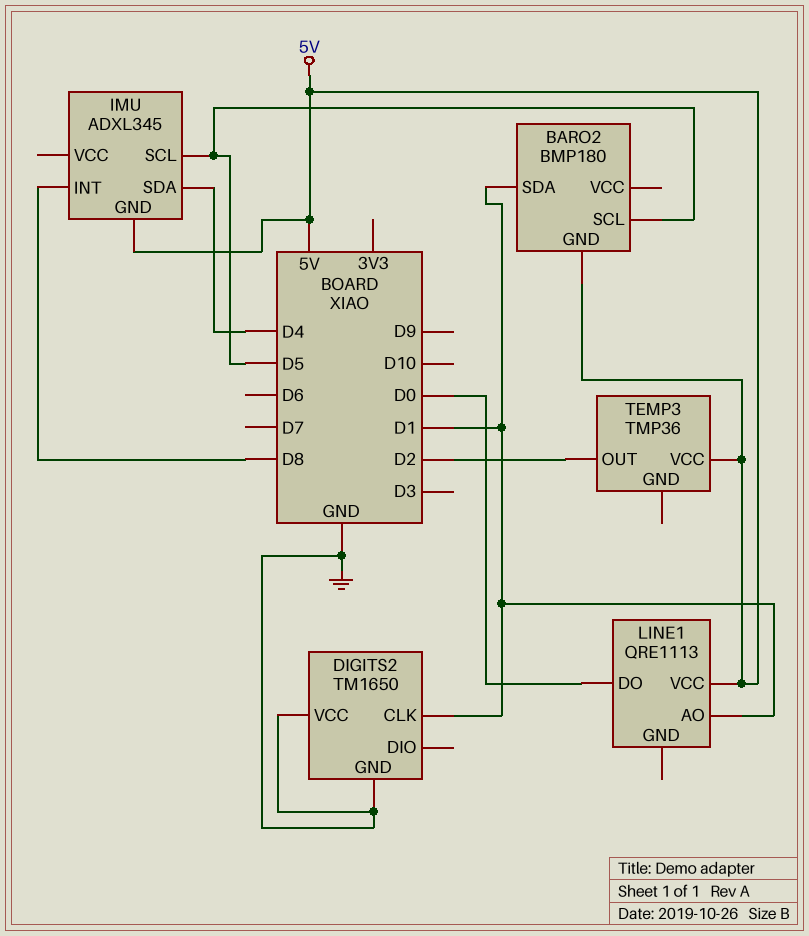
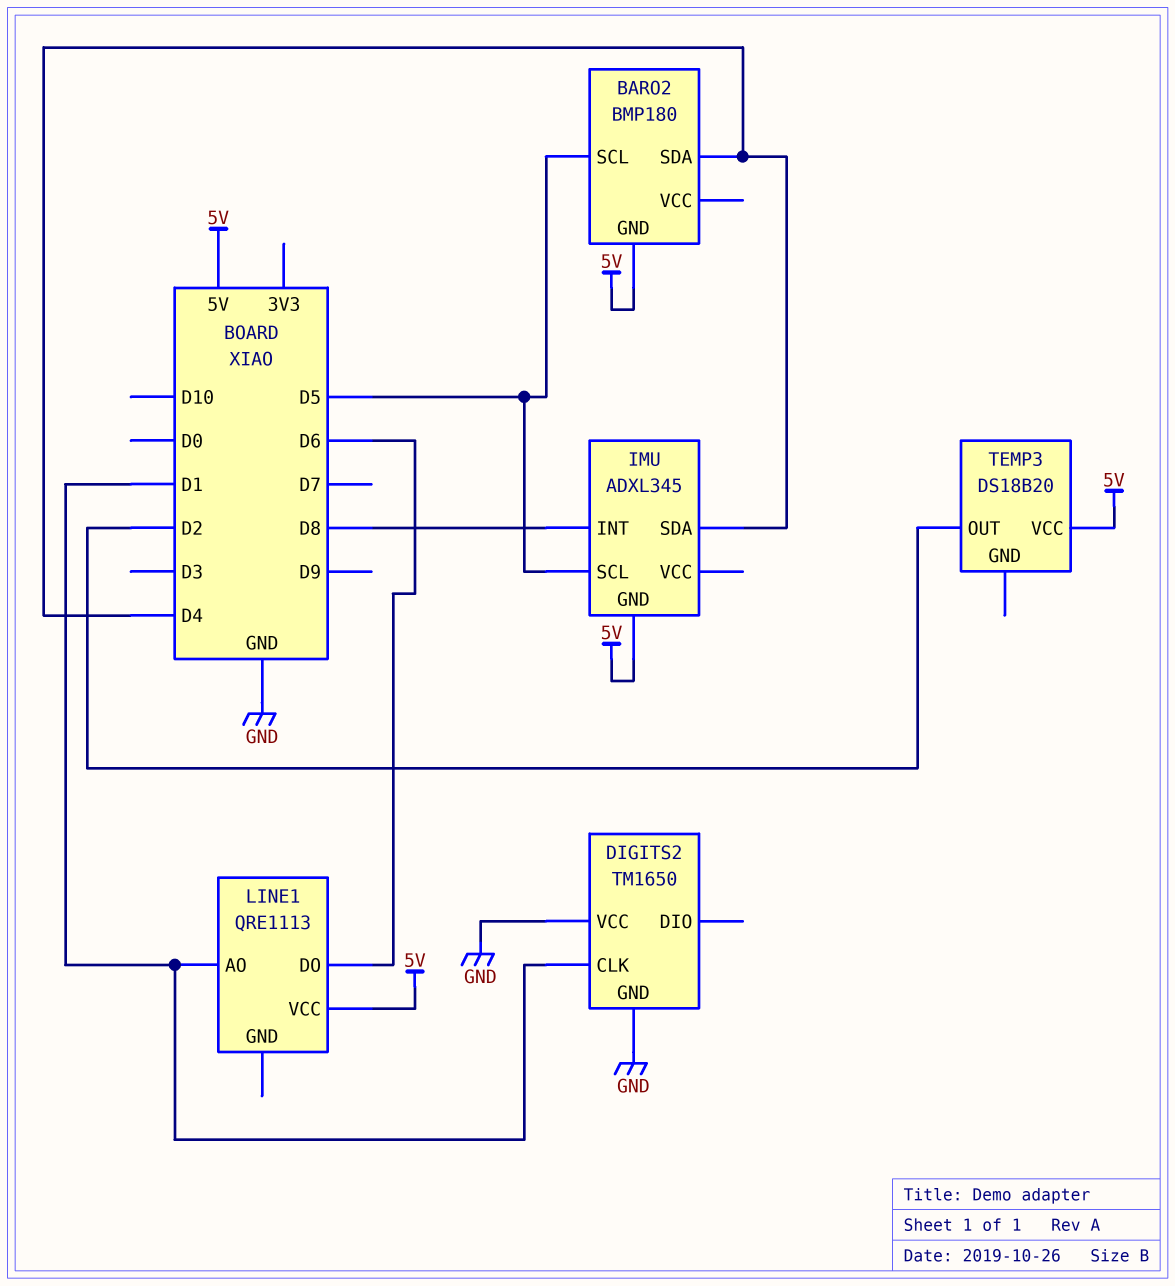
BARO2 pin SDA: D1 -> D4
LINE1 pin DO: D0 -> D6
TEMP3: TMP36 -> DS18B20

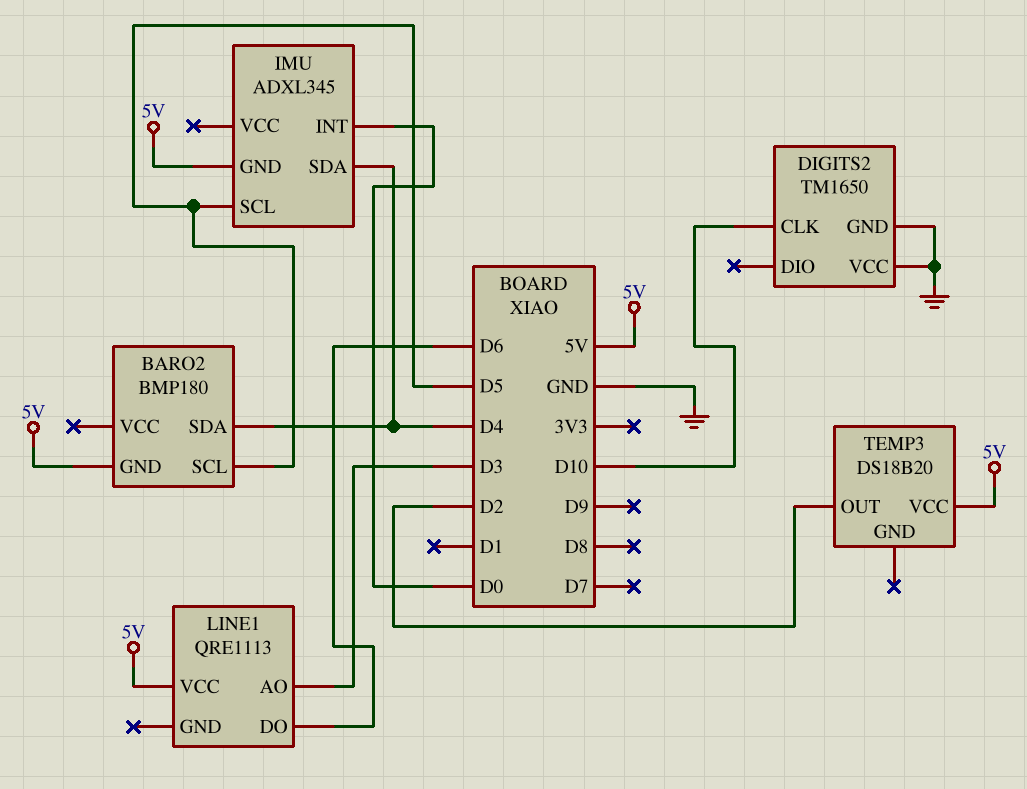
DIGITS2 pin CLK: D1 -> D10
IMU pin INT: D8 -> D0
LINE1 pin AO: D1 -> D3

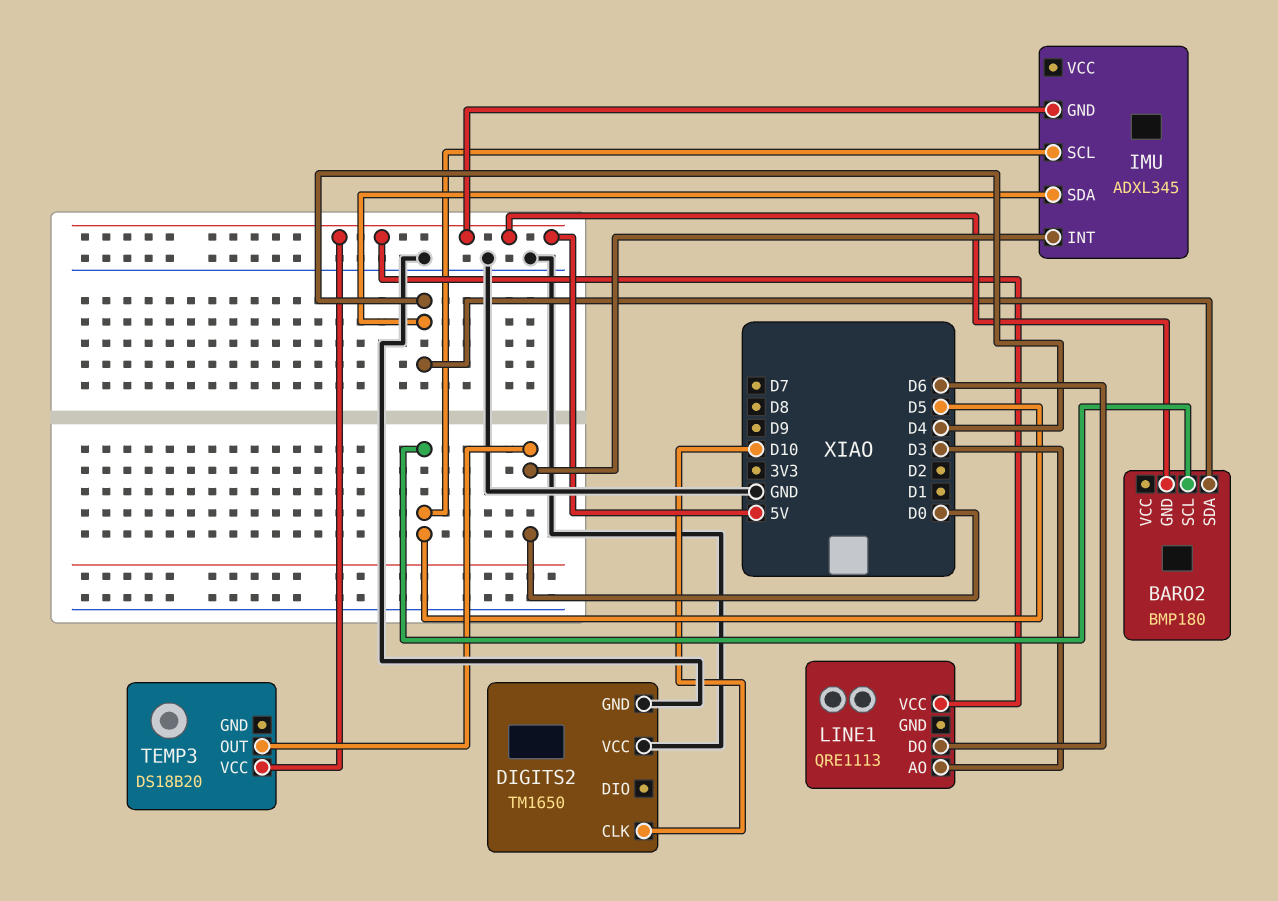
TEMP3 pin OUT: D2 -> D0

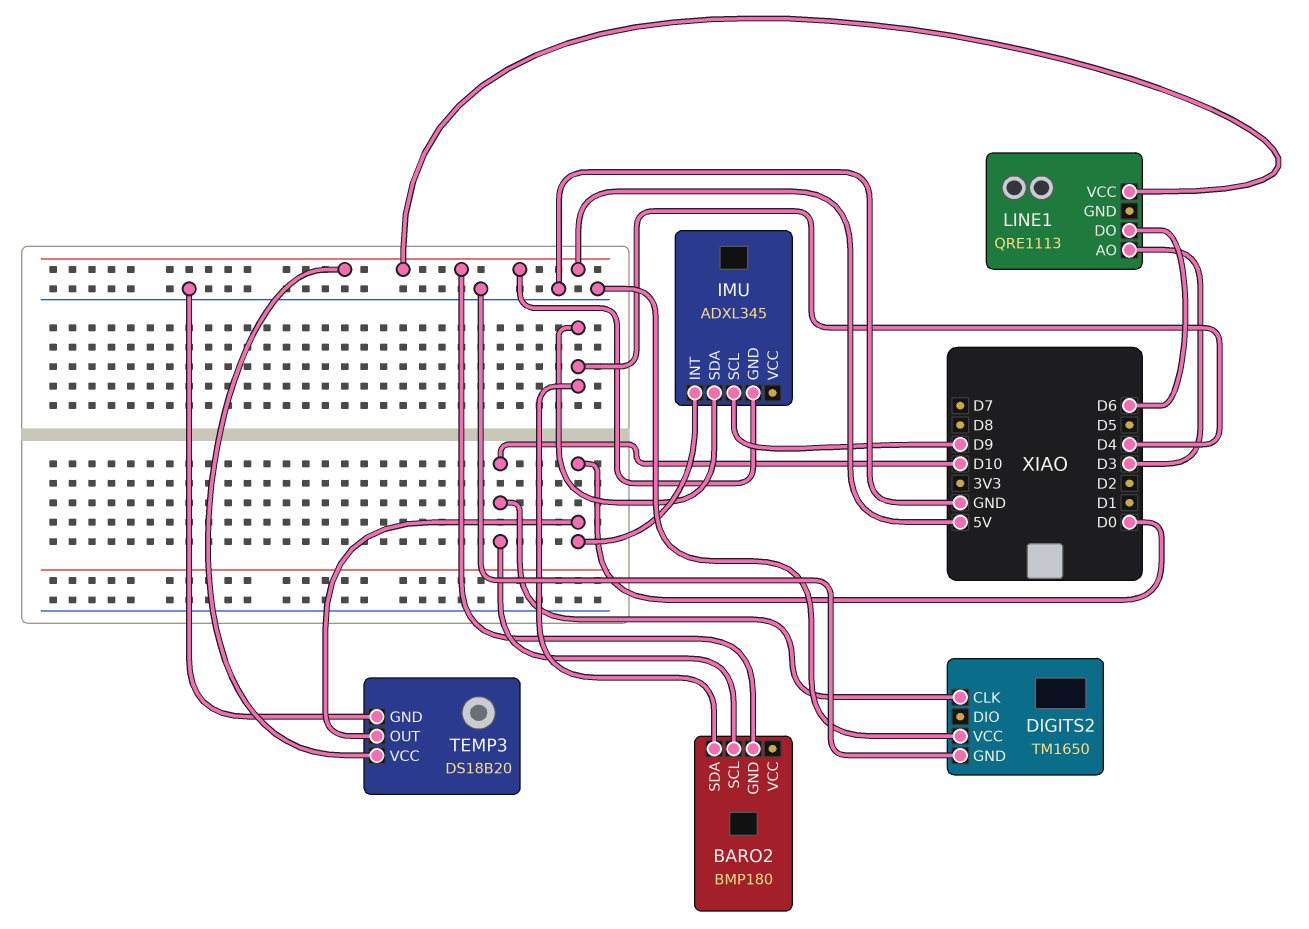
BARO2 pin SCL: D5 -> D10
IMU pin SCL: D5 -> D9
TEMP3 pin GND: none -> GND

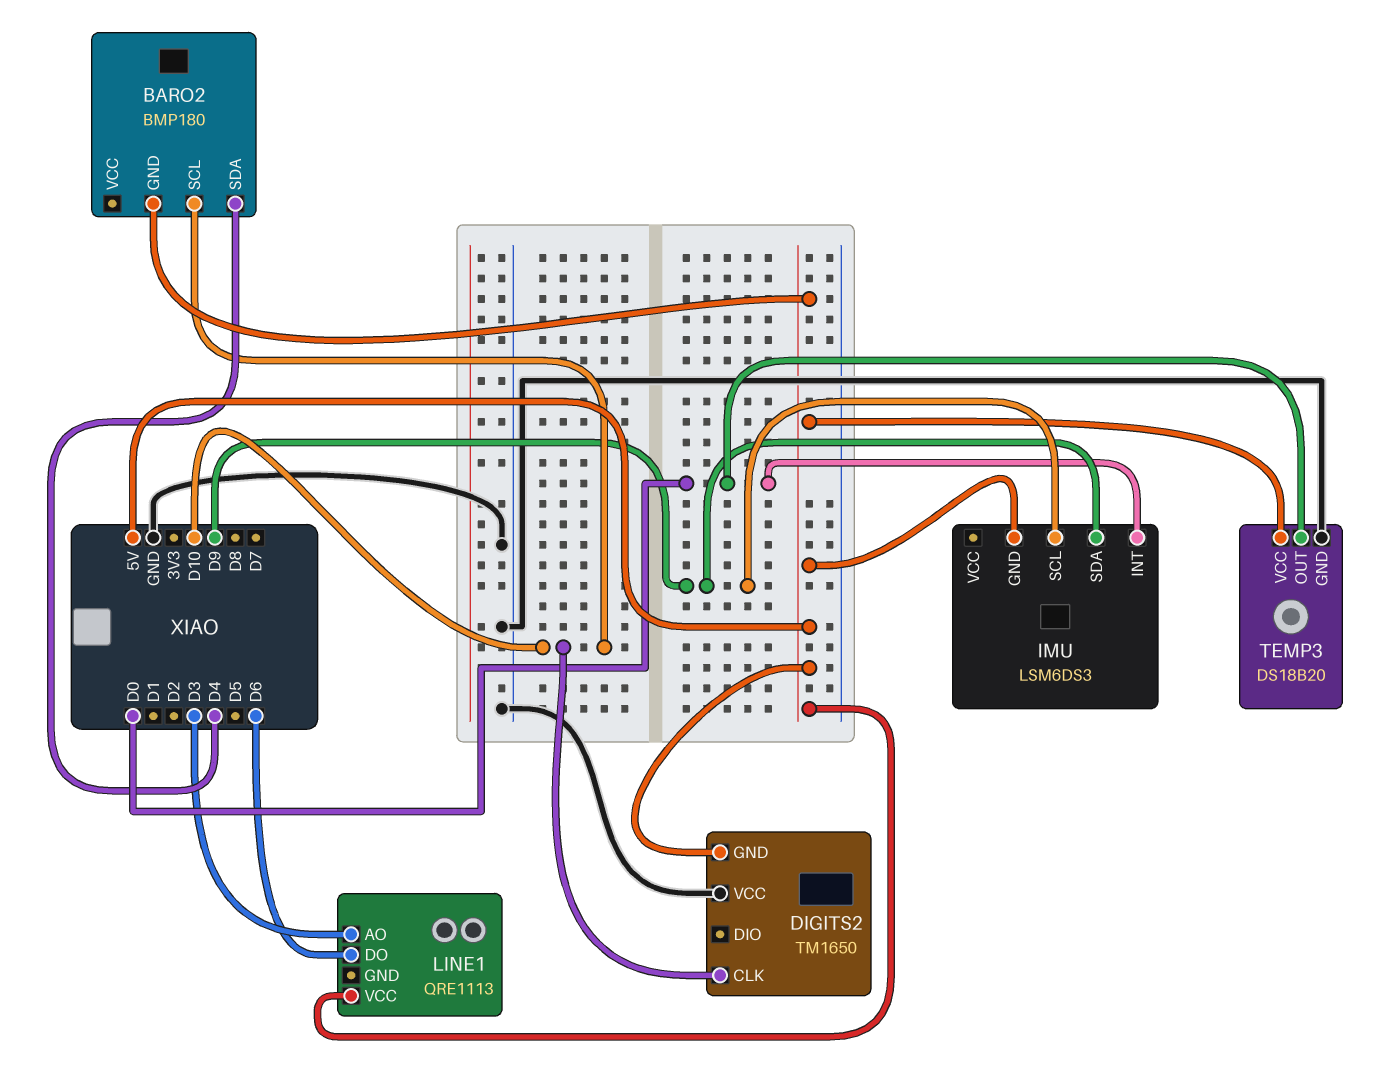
DIGITS2 pin GND: GND -> 5V
IMU: ADXL345 -> LSM6DS3
IMU pin SDA: D4 -> D9

